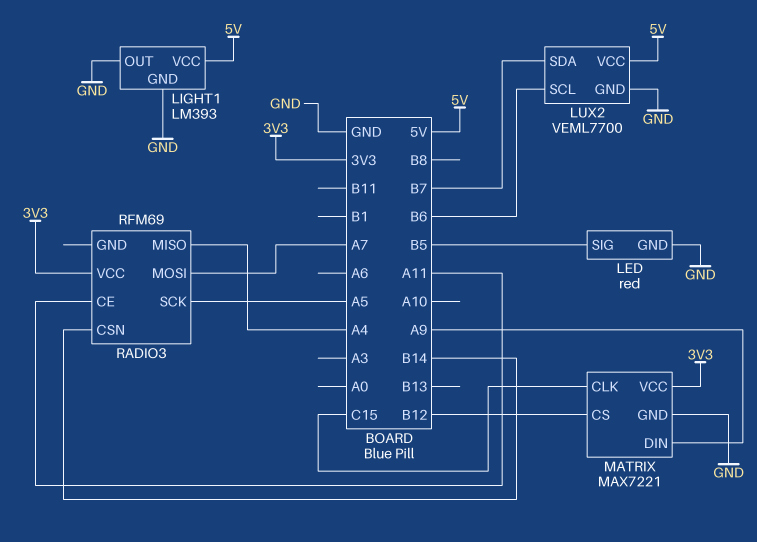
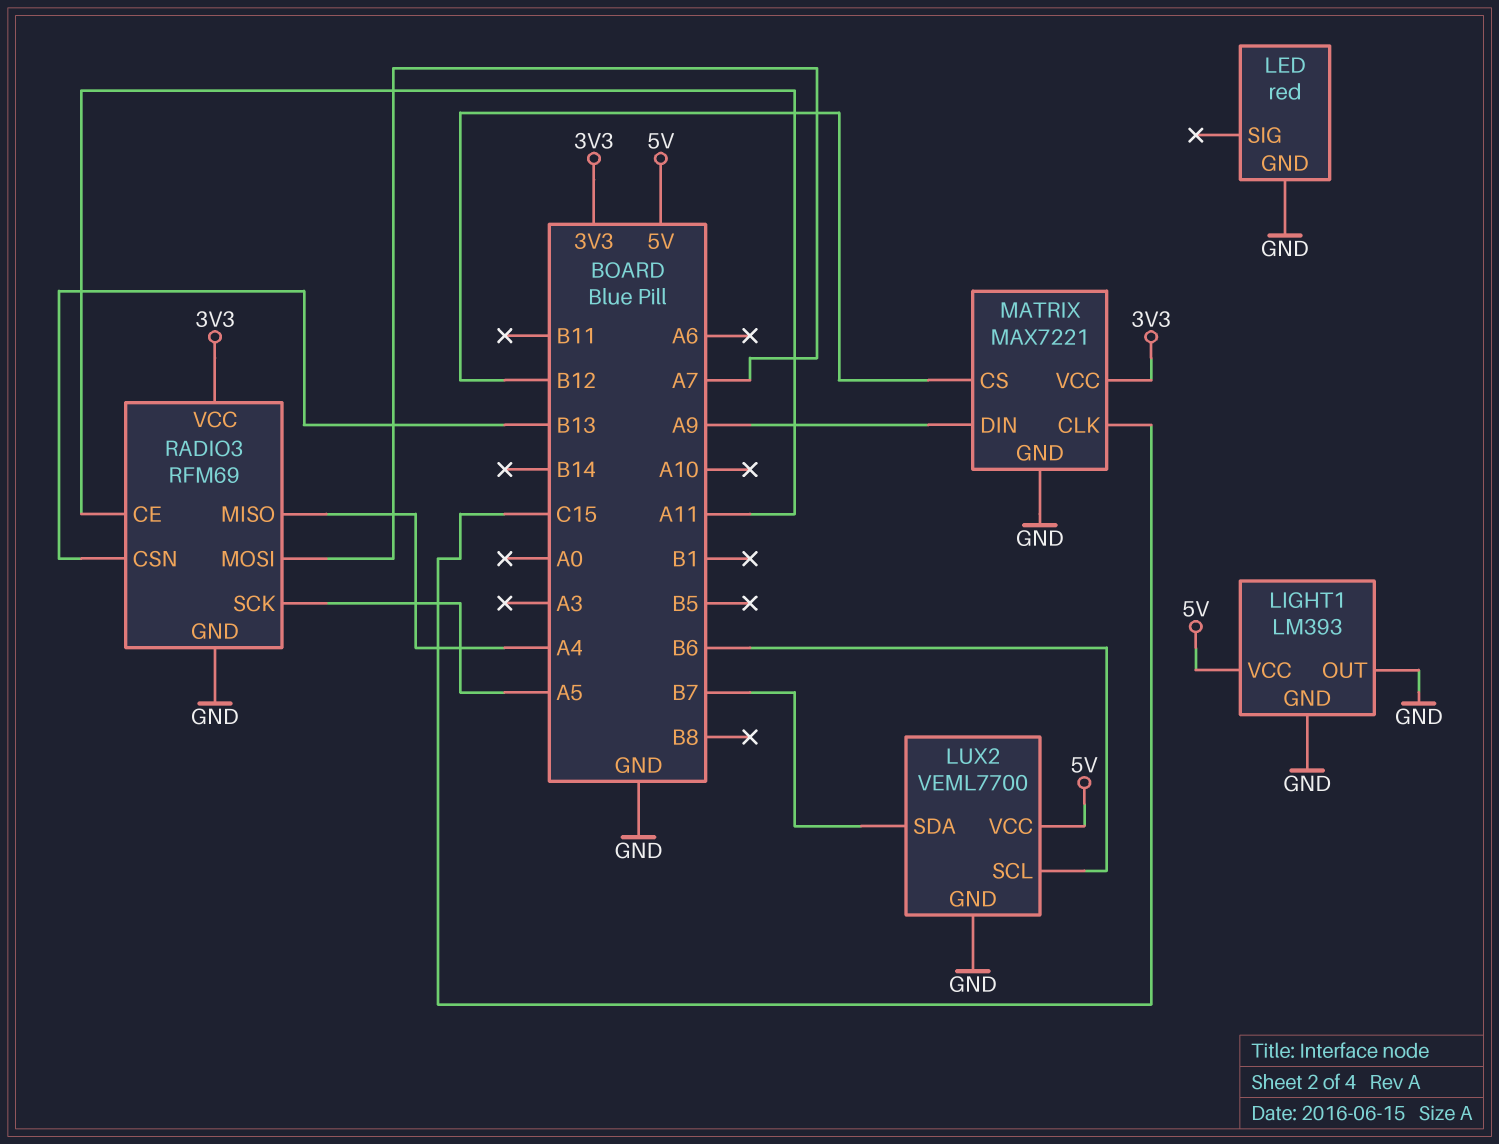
LED pin SIG: B5 -> none
RADIO3 pin CSN: B14 -> B13
RADIO3 pin GND: none -> GND

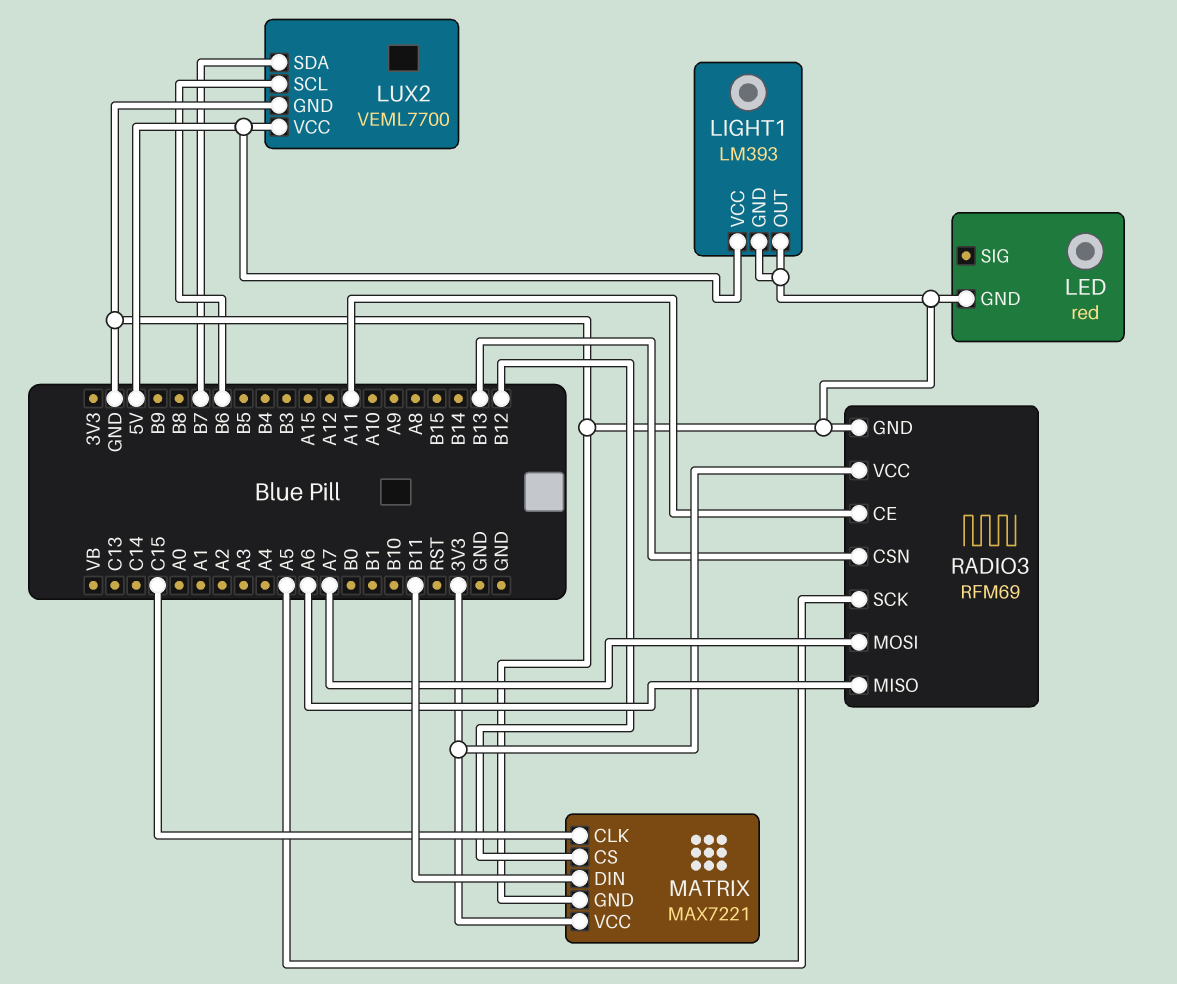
MATRIX pin DIN: A9 -> B11
RADIO3 pin MISO: A4 -> A6

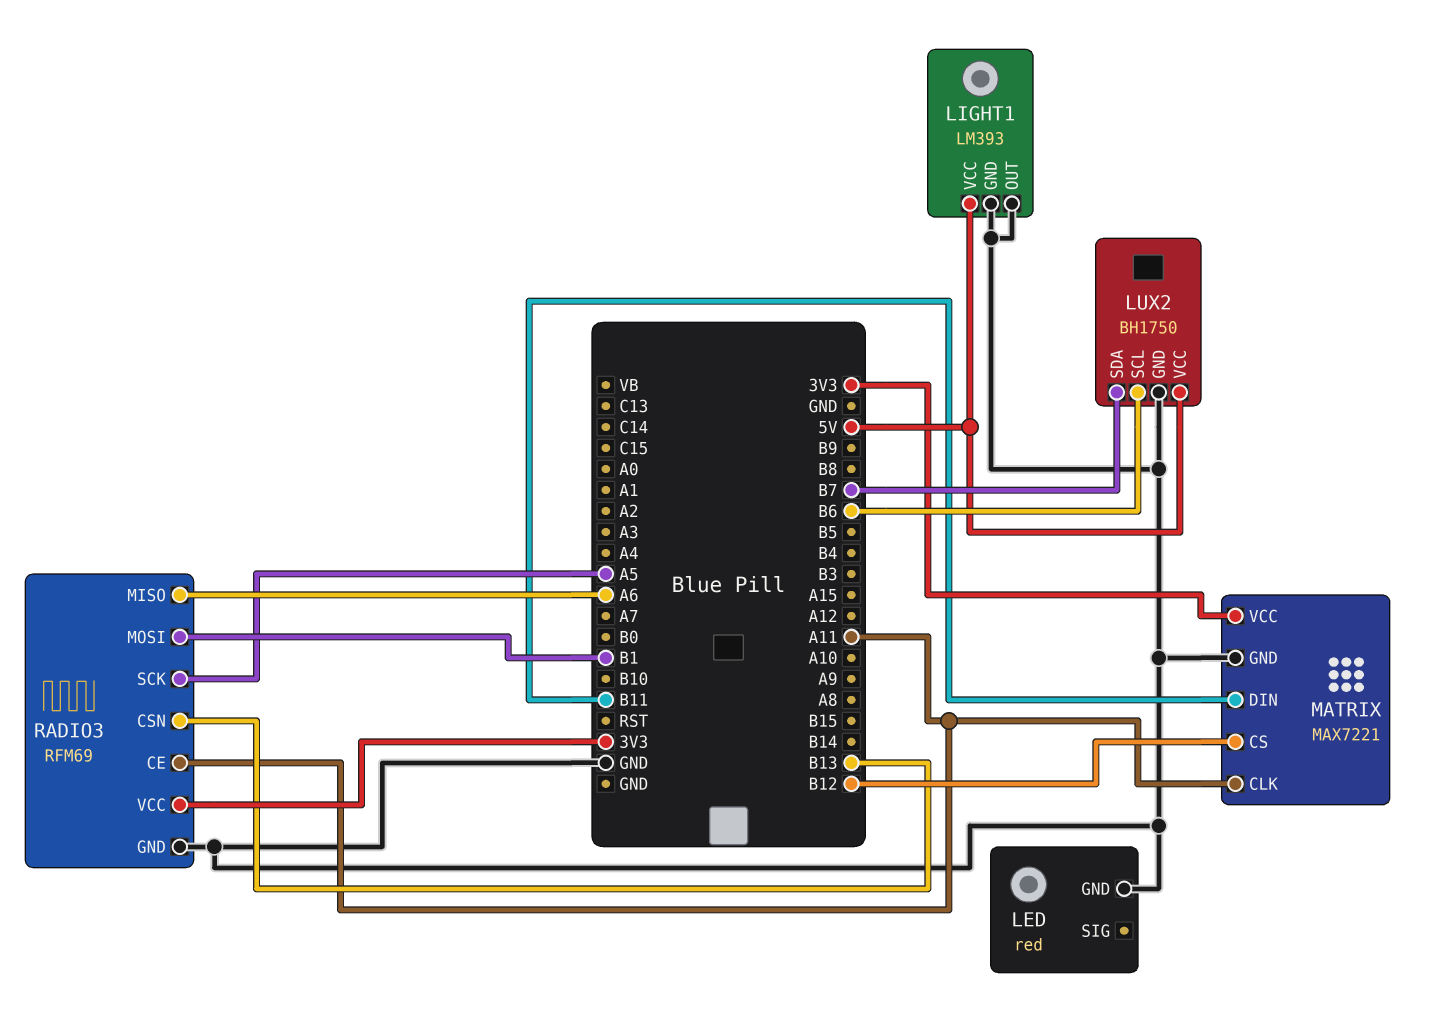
LUX2: VEML7700 -> BH1750
MATRIX pin CLK: C15 -> A11
RADIO3 pin MOSI: A7 -> B1

